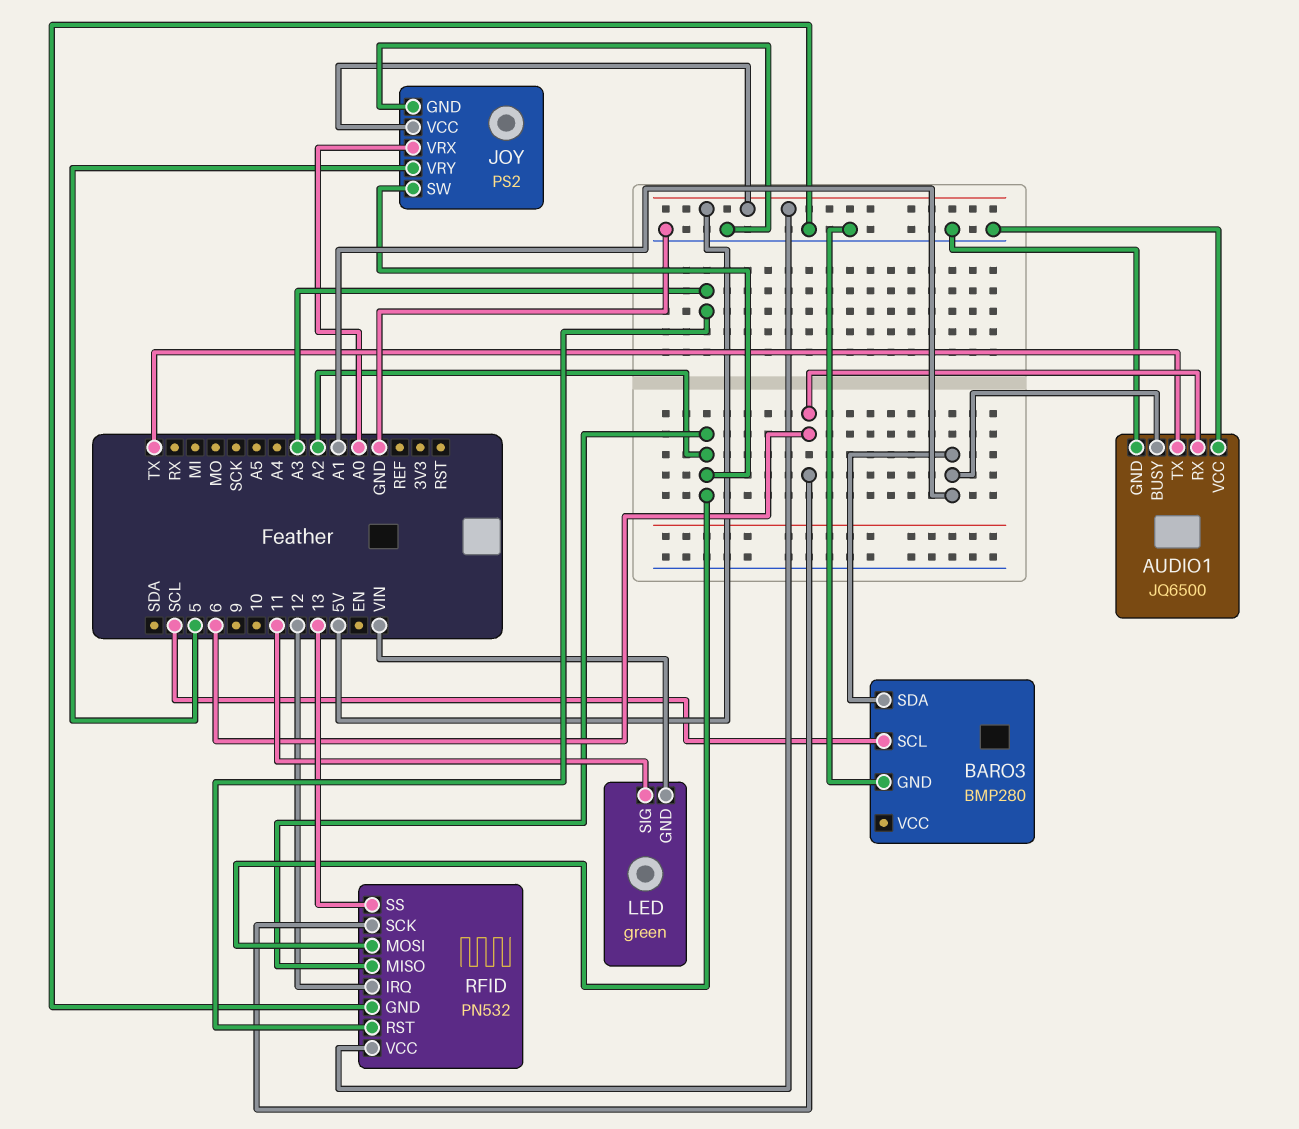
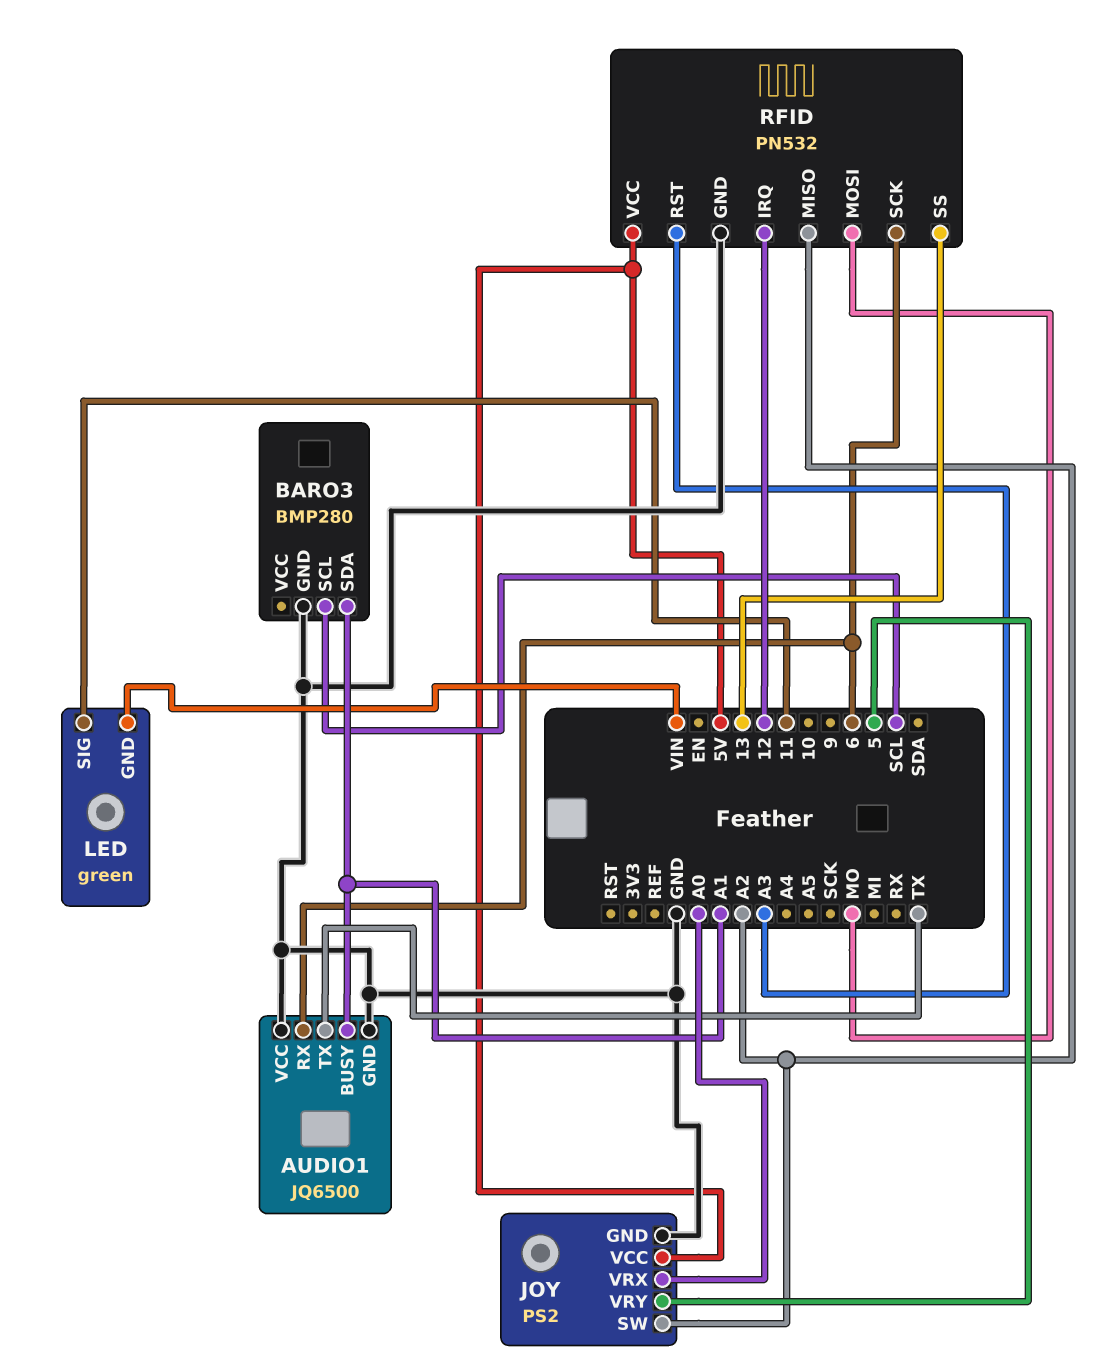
RFID pin MOSI: A2 -> MO

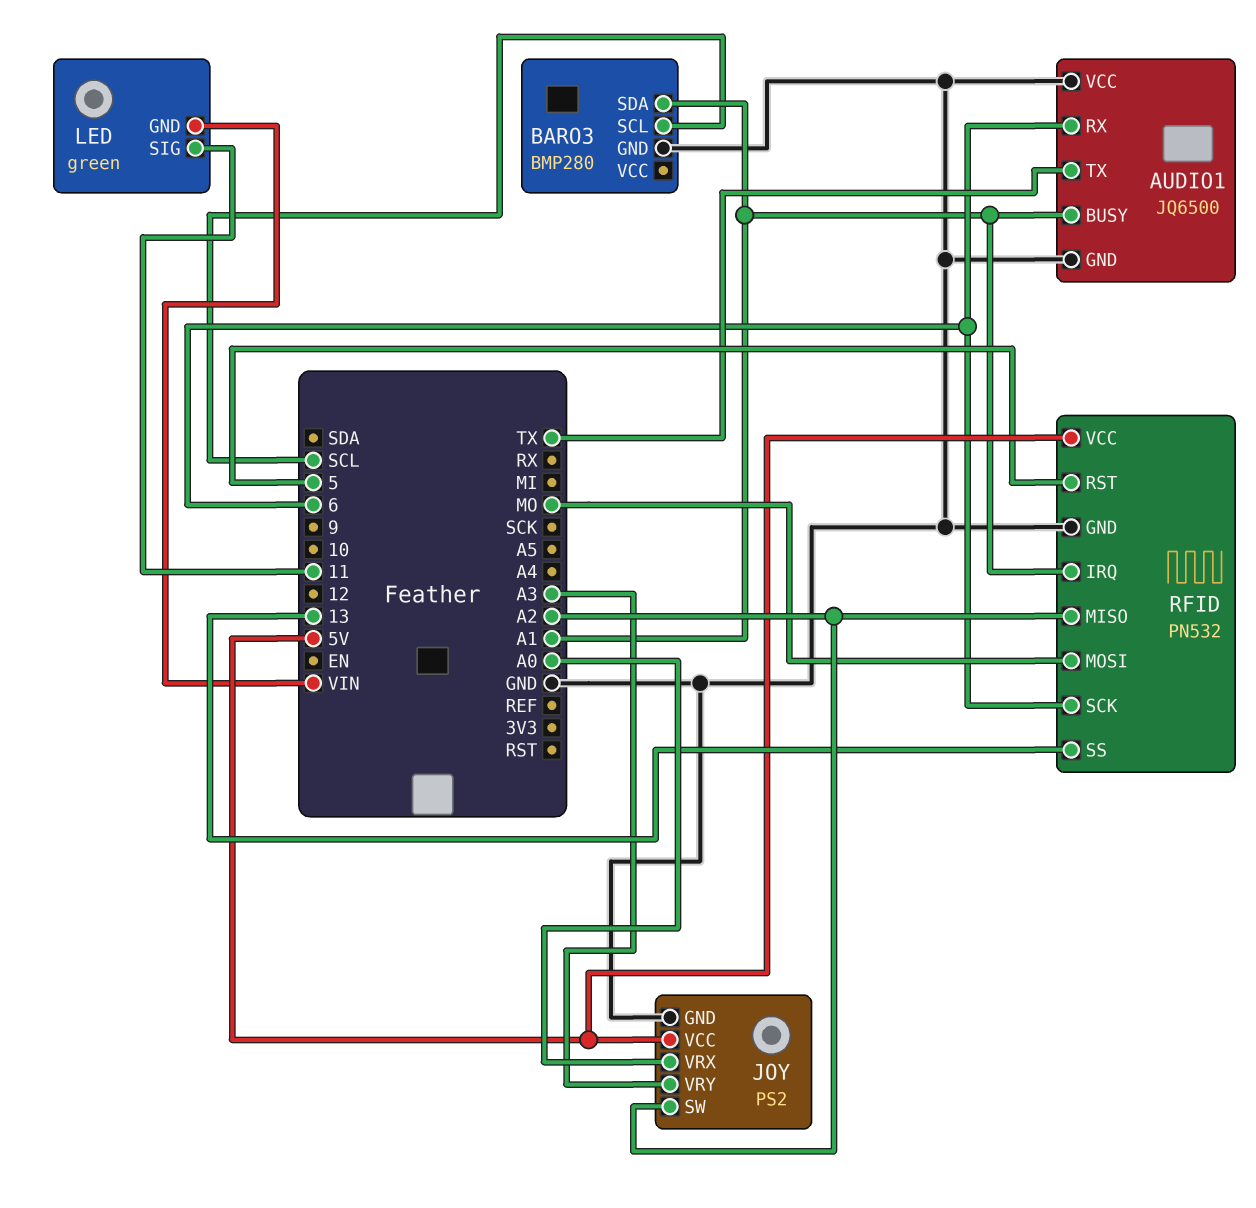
JOY pin VRY: 5 -> A3
RFID pin IRQ: 12 -> A1
RFID pin RST: A3 -> 5

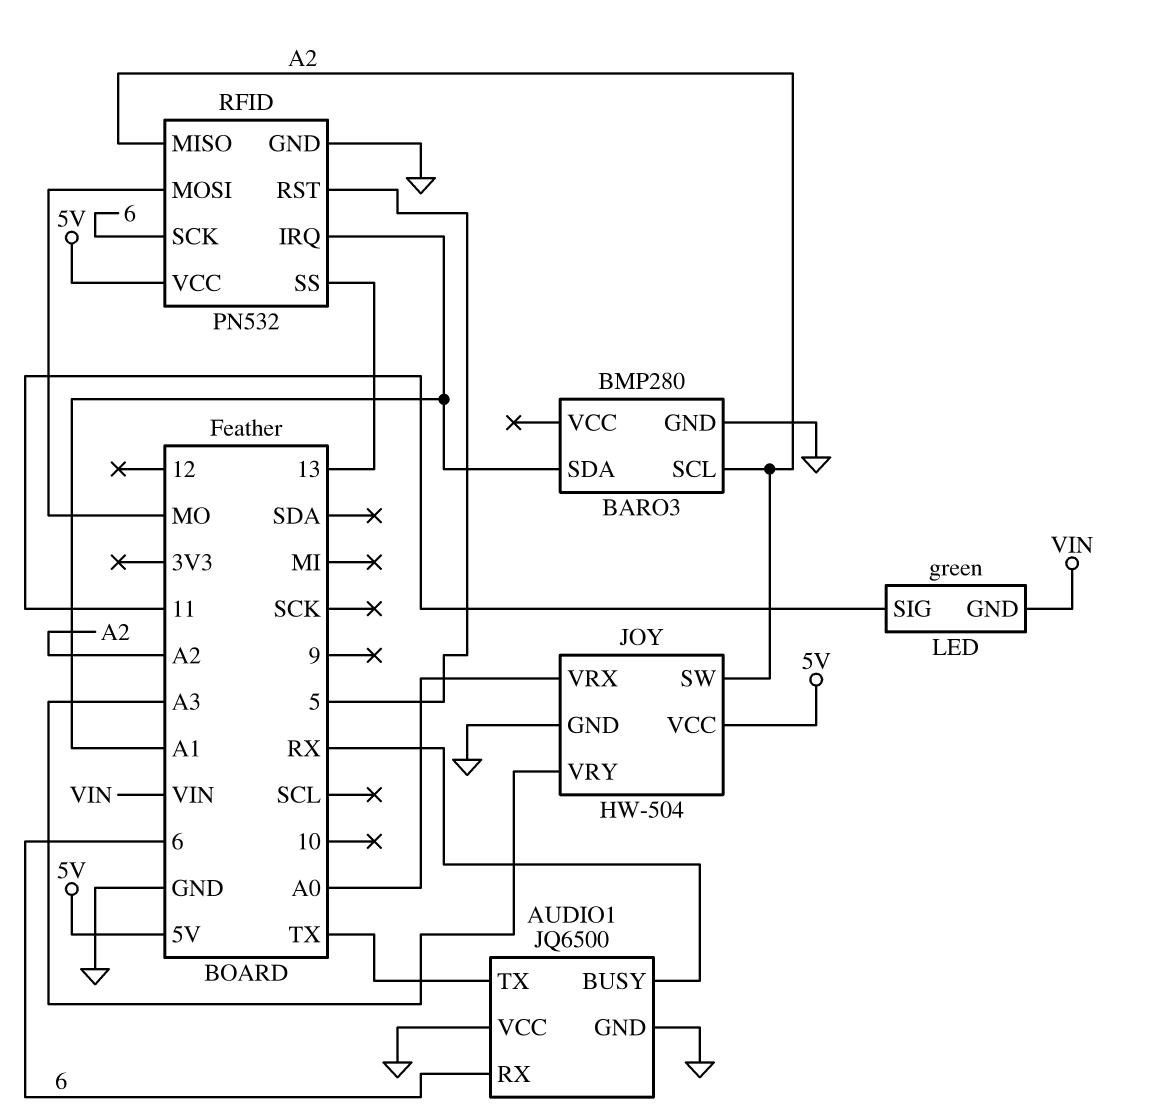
AUDIO1 pin BUSY: A1 -> RX
BARO3 pin SCL: SCL -> A2
JOY: PS2 -> HW-504

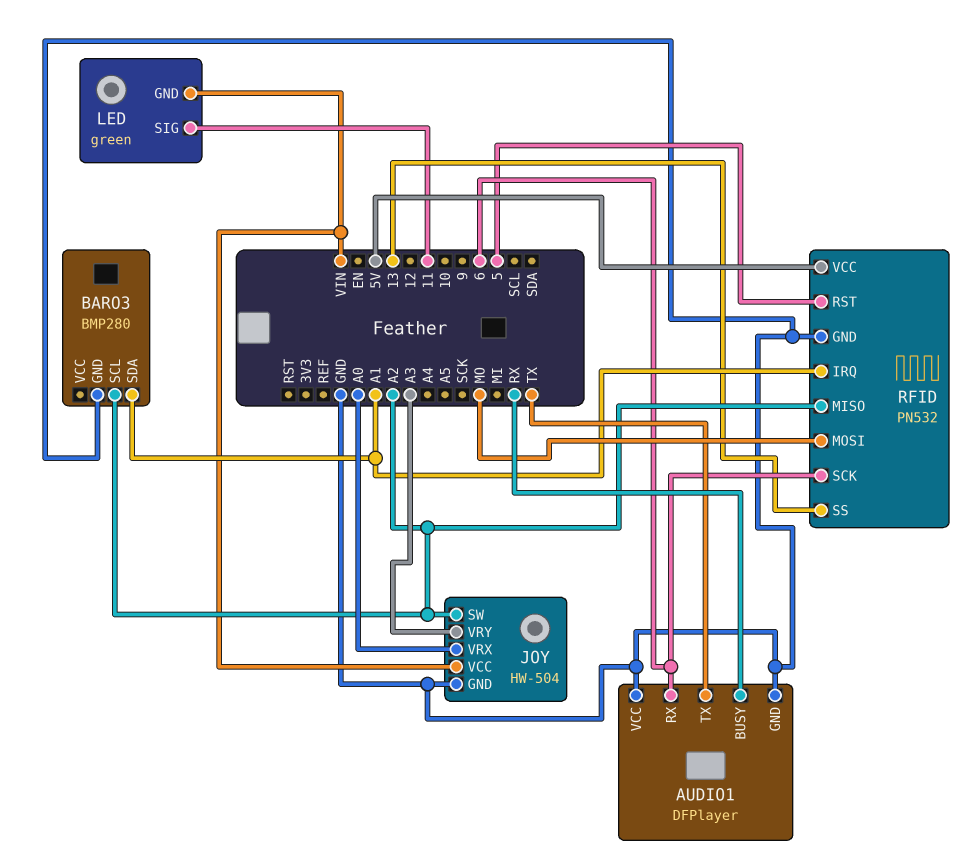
AUDIO1: JQ6500 -> DFPlayer
JOY pin VCC: 5V -> VIN

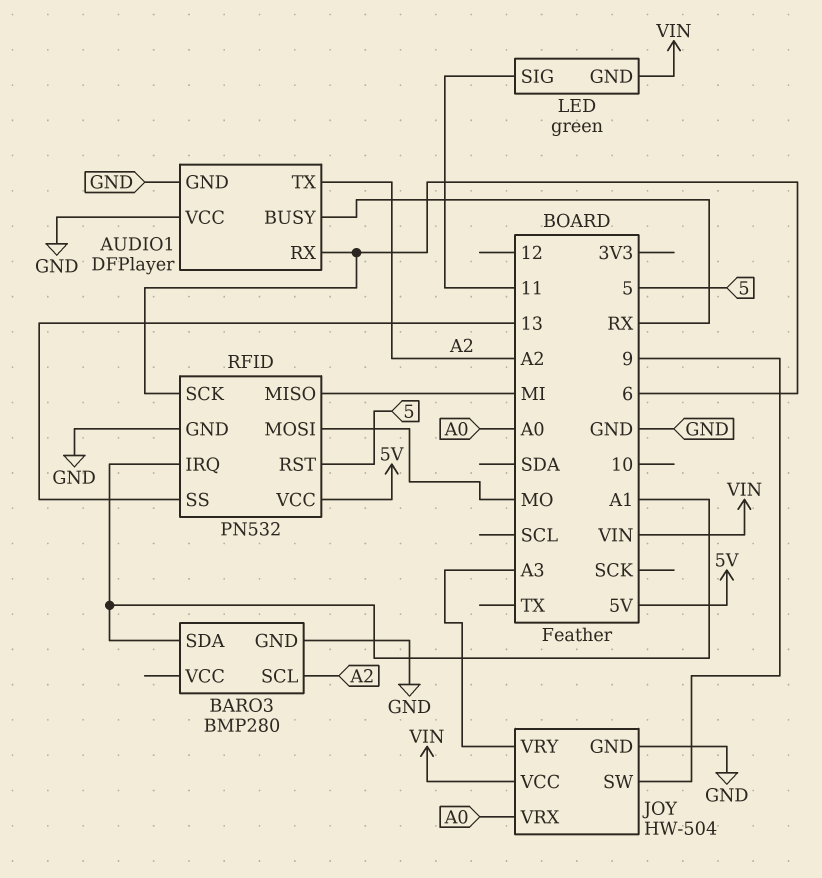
AUDIO1 pin TX: TX -> A2
JOY pin SW: A2 -> 9
RFID pin MISO: A2 -> MI

